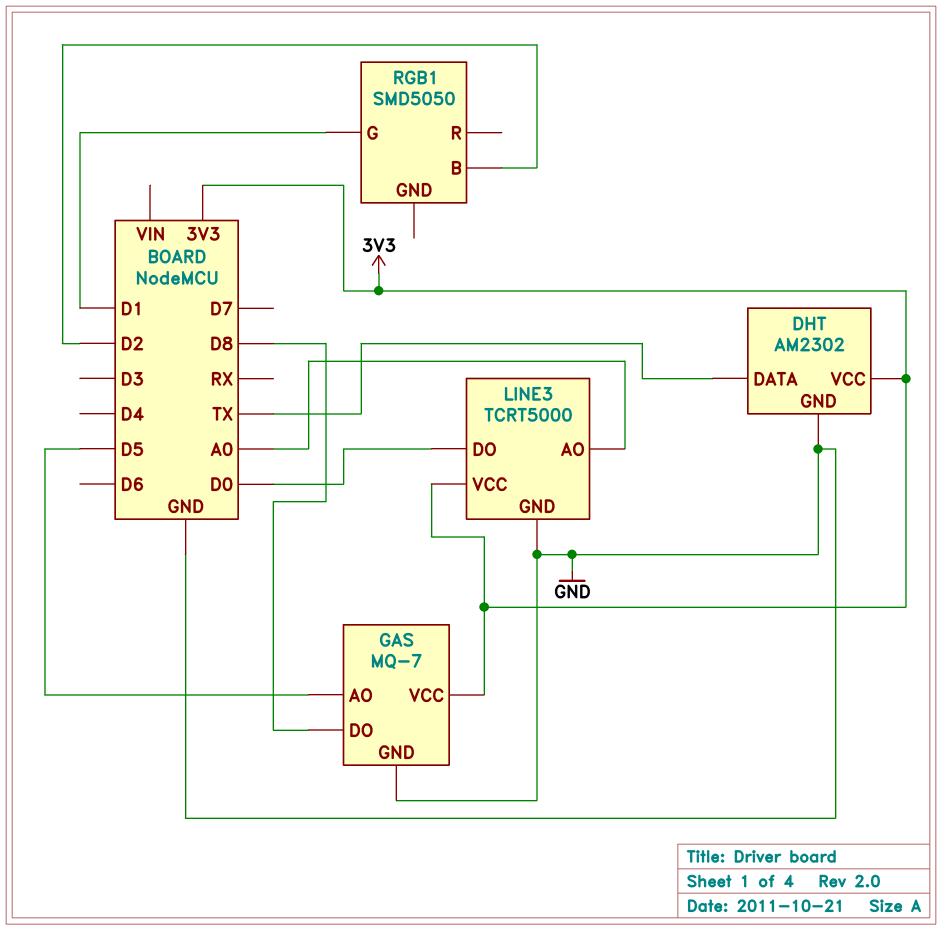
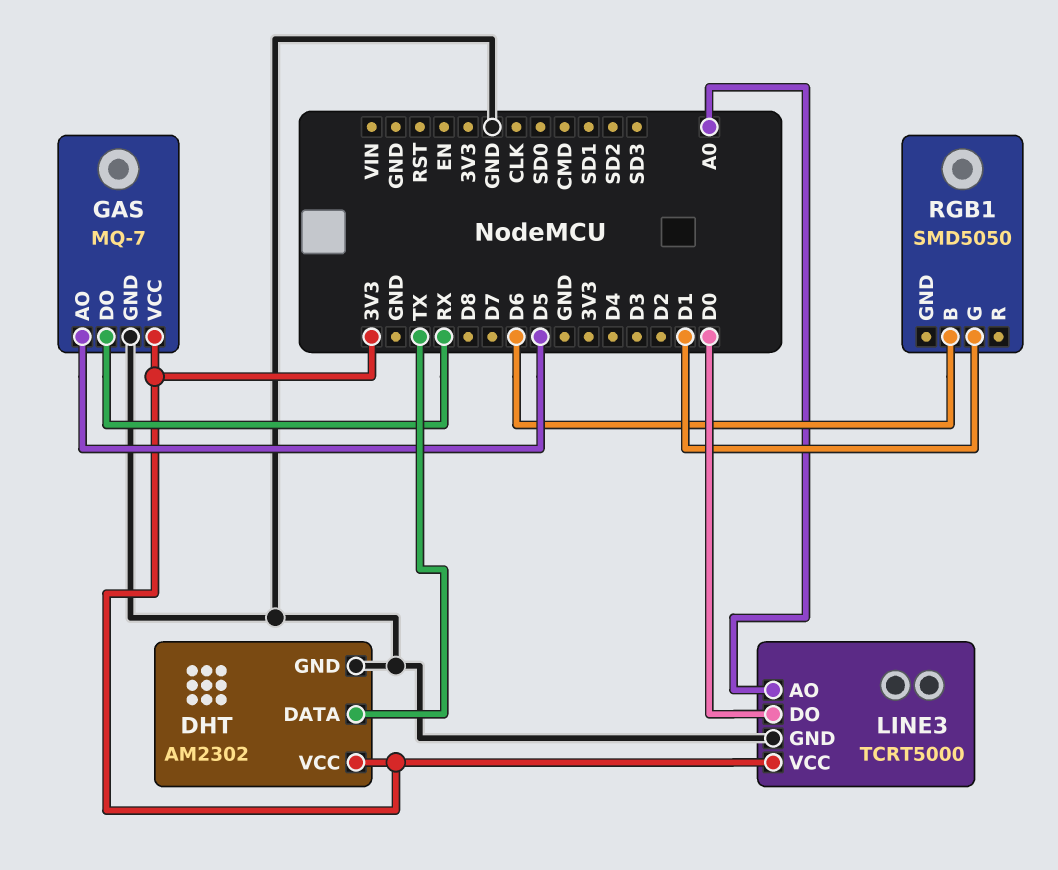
GAS pin DO: D8 -> RX
RGB1 pin B: D2 -> D6

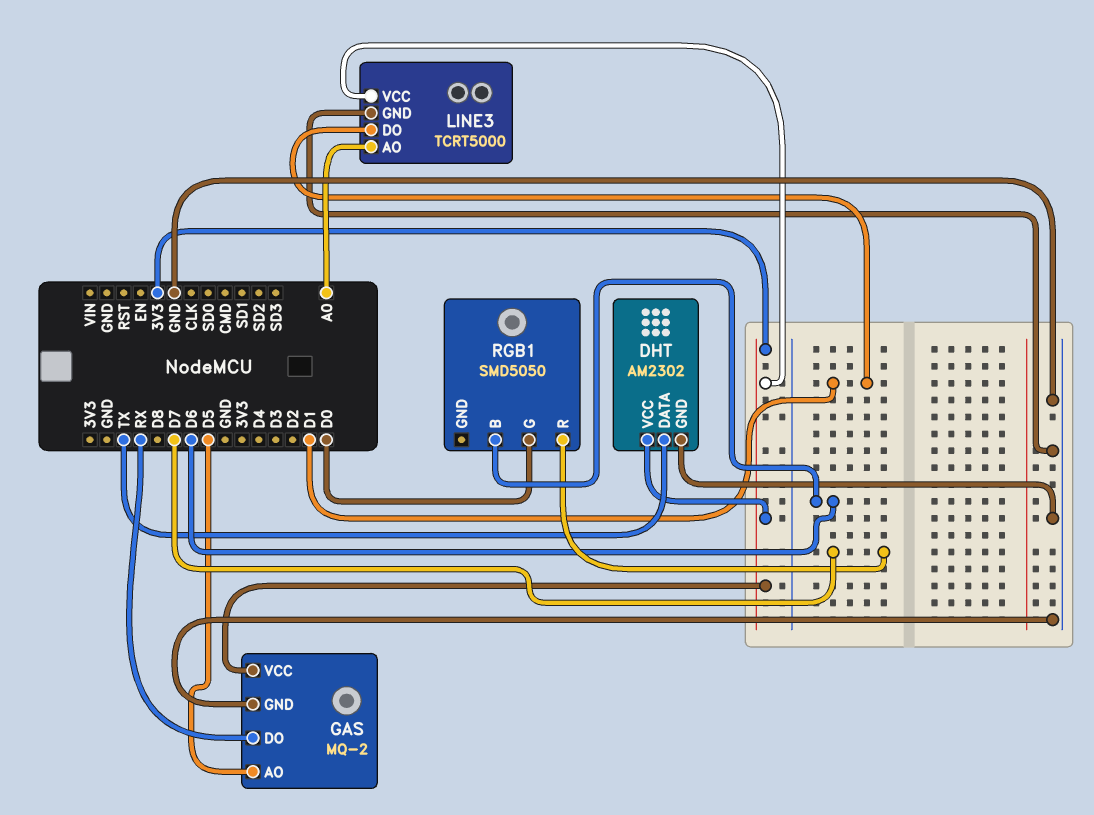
GAS: MQ-7 -> MQ-2
LINE3 pin DO: D0 -> D1
RGB1 pin G: D1 -> D0
RGB1 pin R: none -> D7

